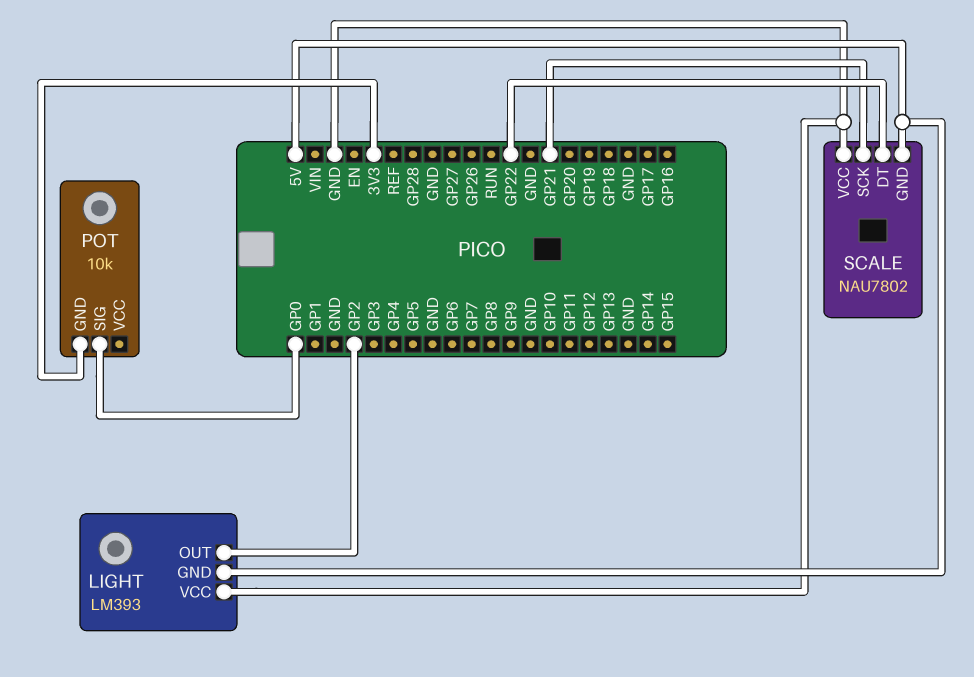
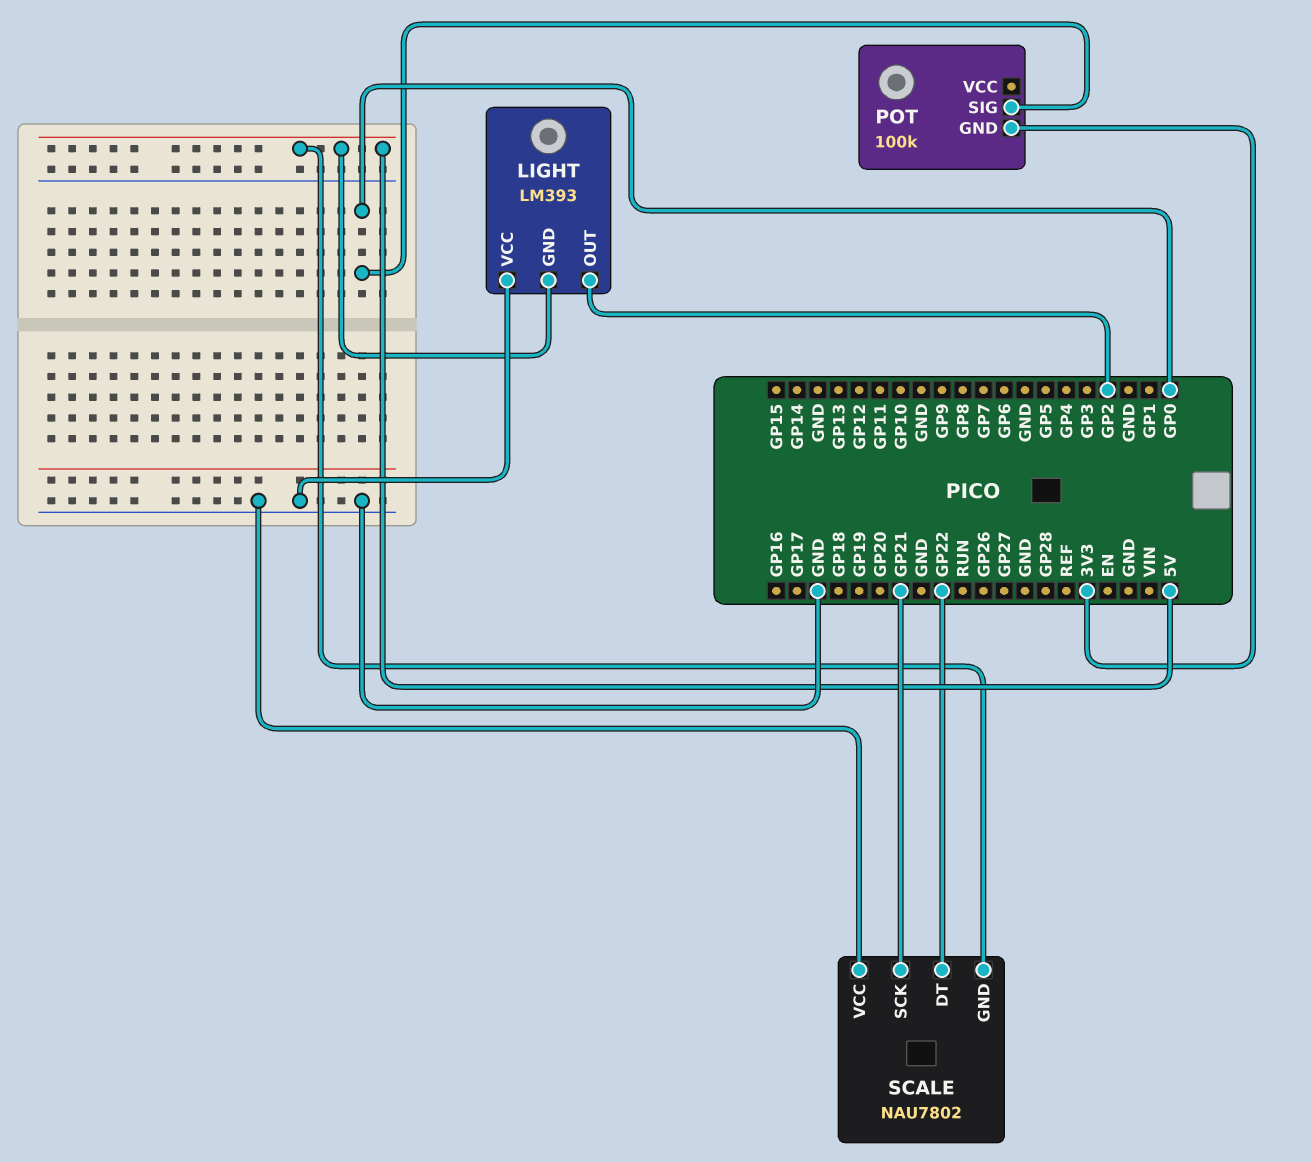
POT: 10k -> 100k

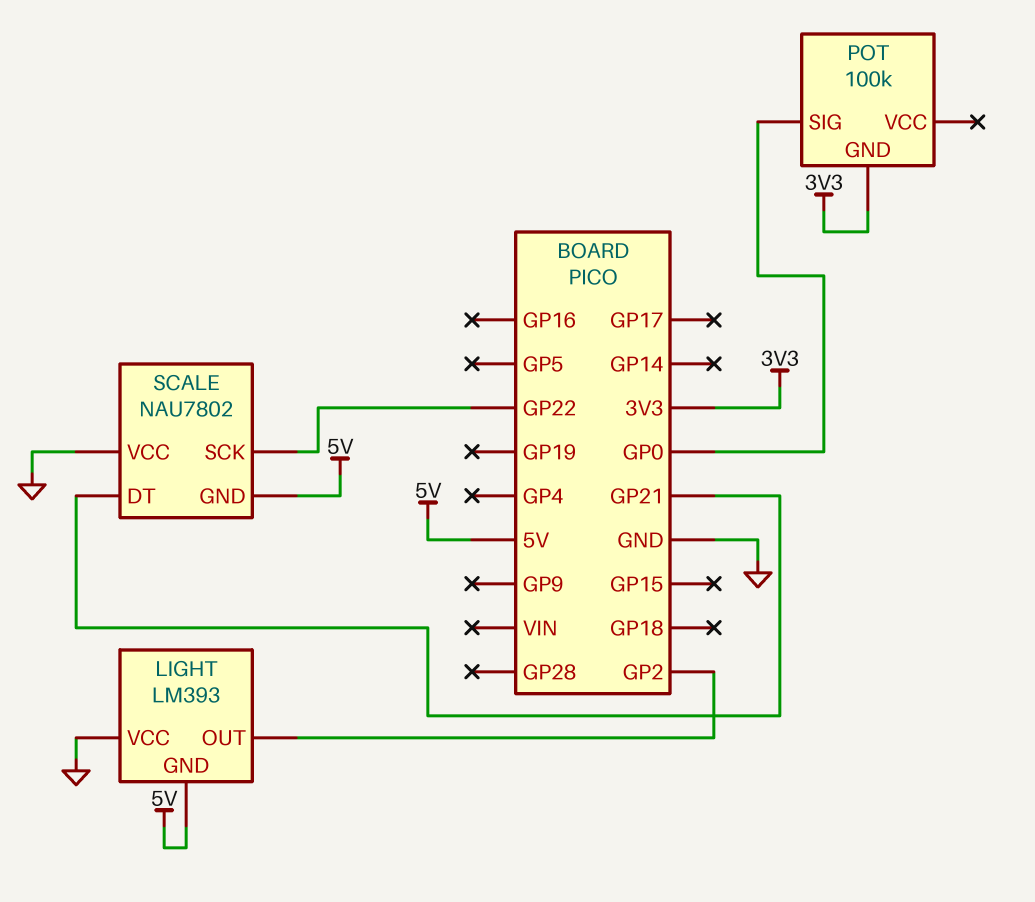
SCALE pin DT: GP22 -> GP21
SCALE pin SCK: GP21 -> GP22

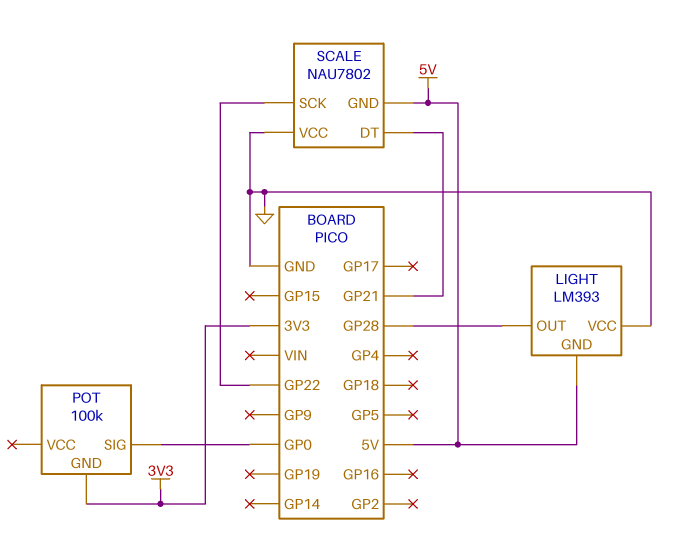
LIGHT pin OUT: GP2 -> GP28

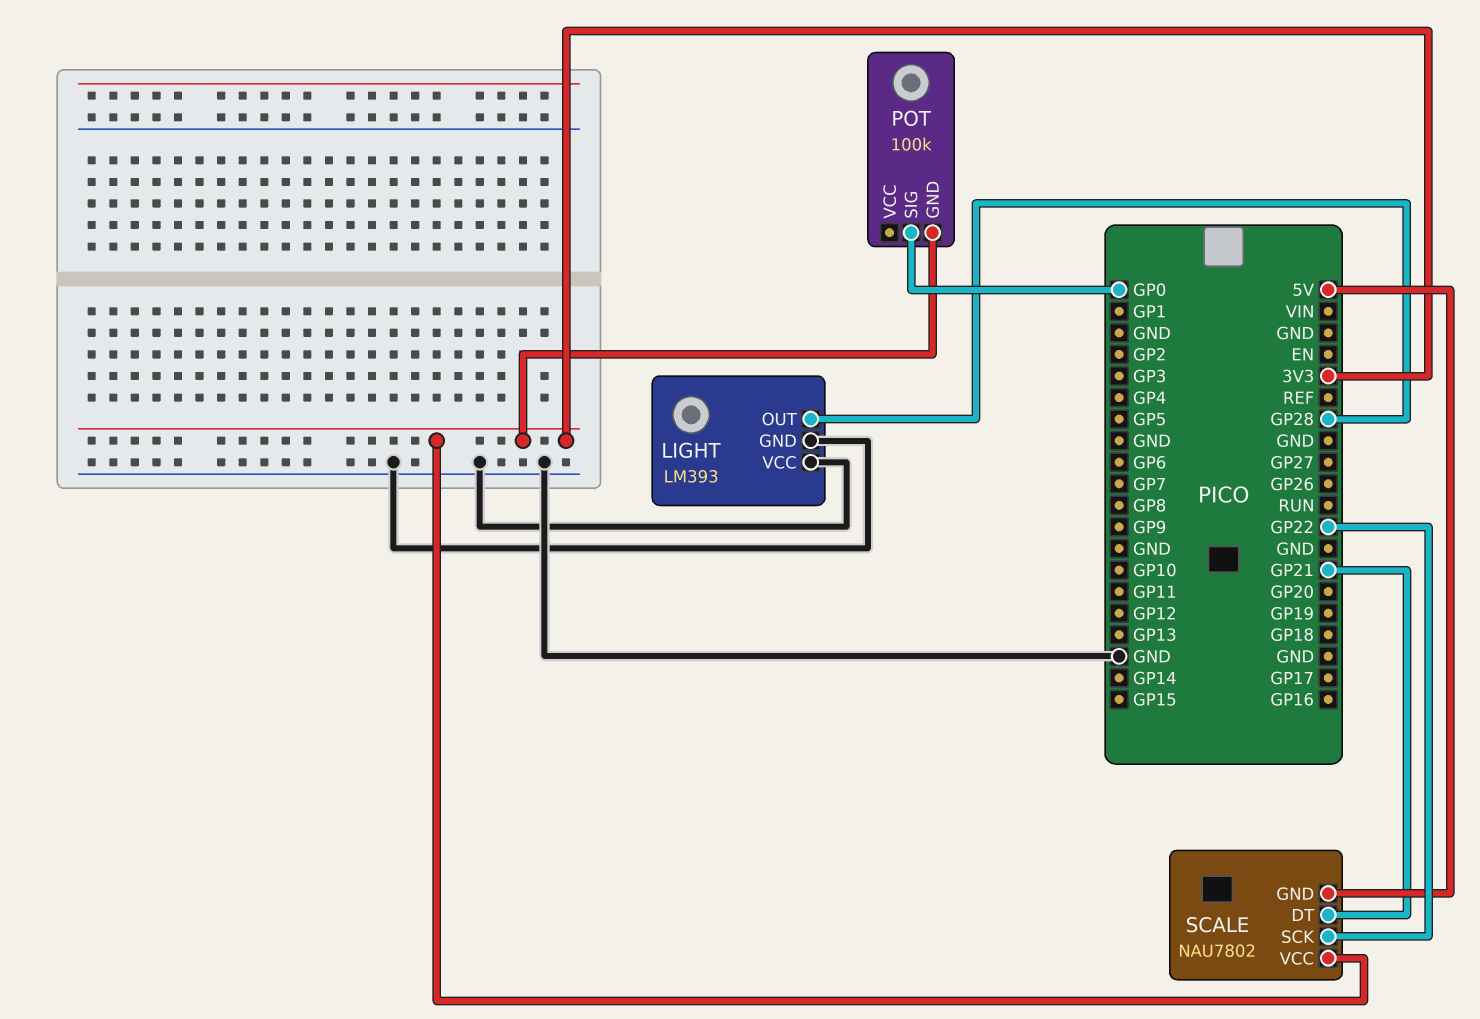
LIGHT pin GND: 5V -> GND
SCALE pin VCC: GND -> 3V3

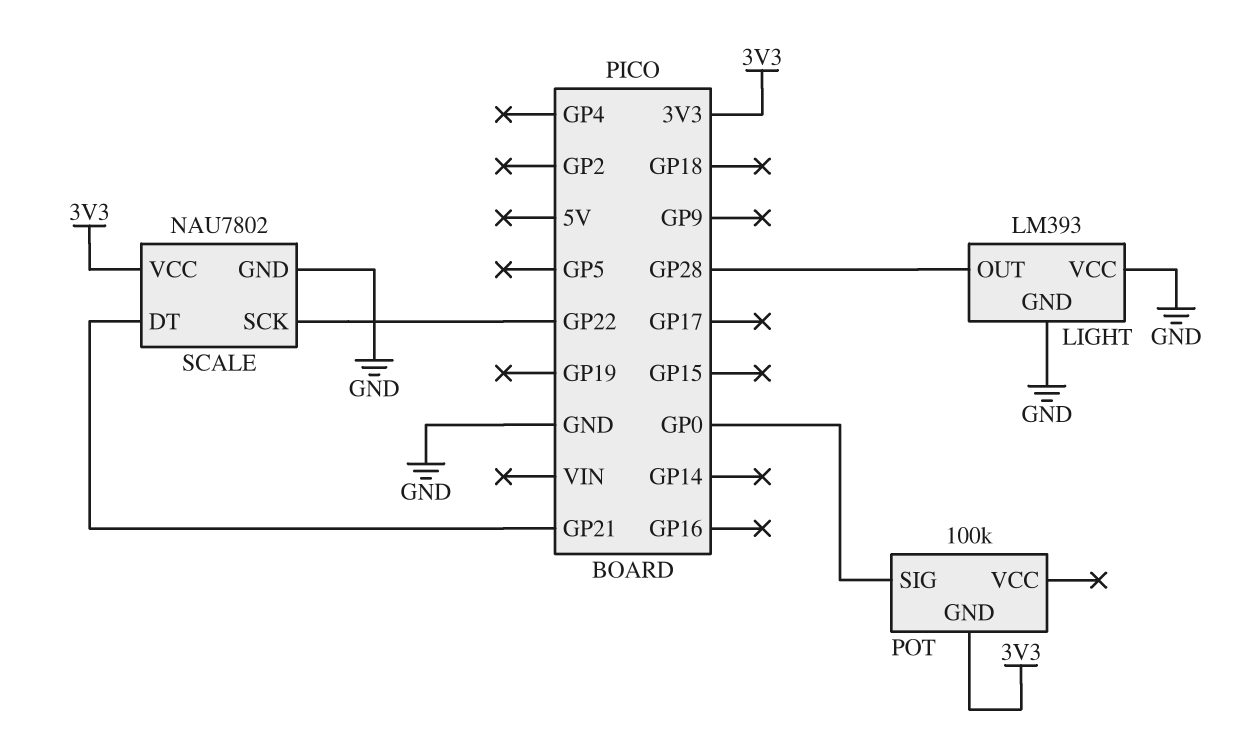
SCALE pin GND: 5V -> GND

